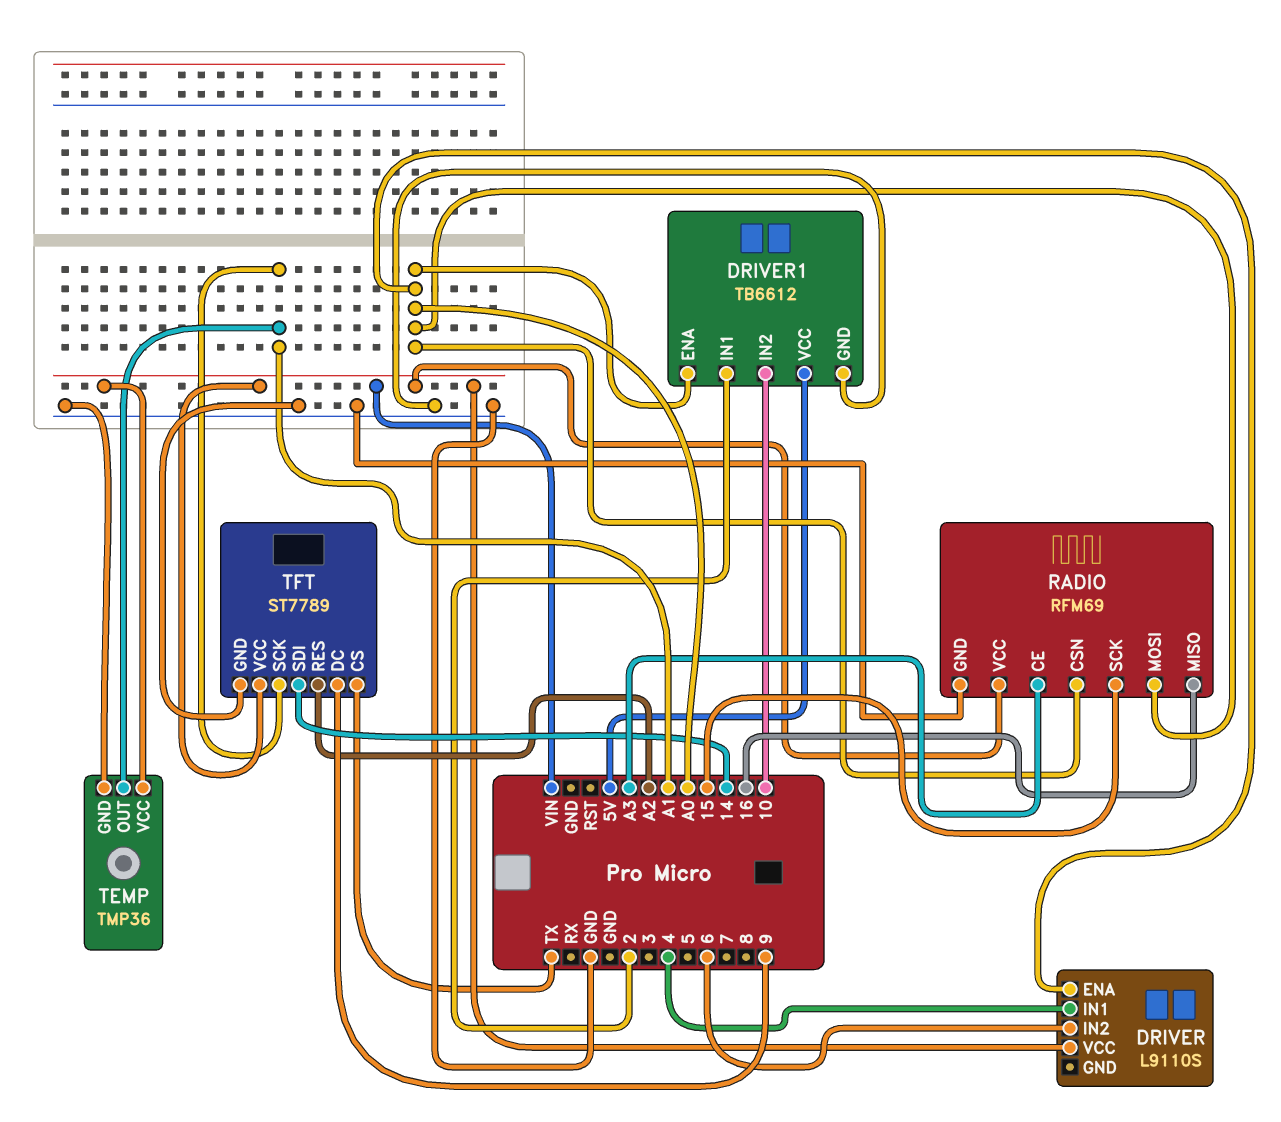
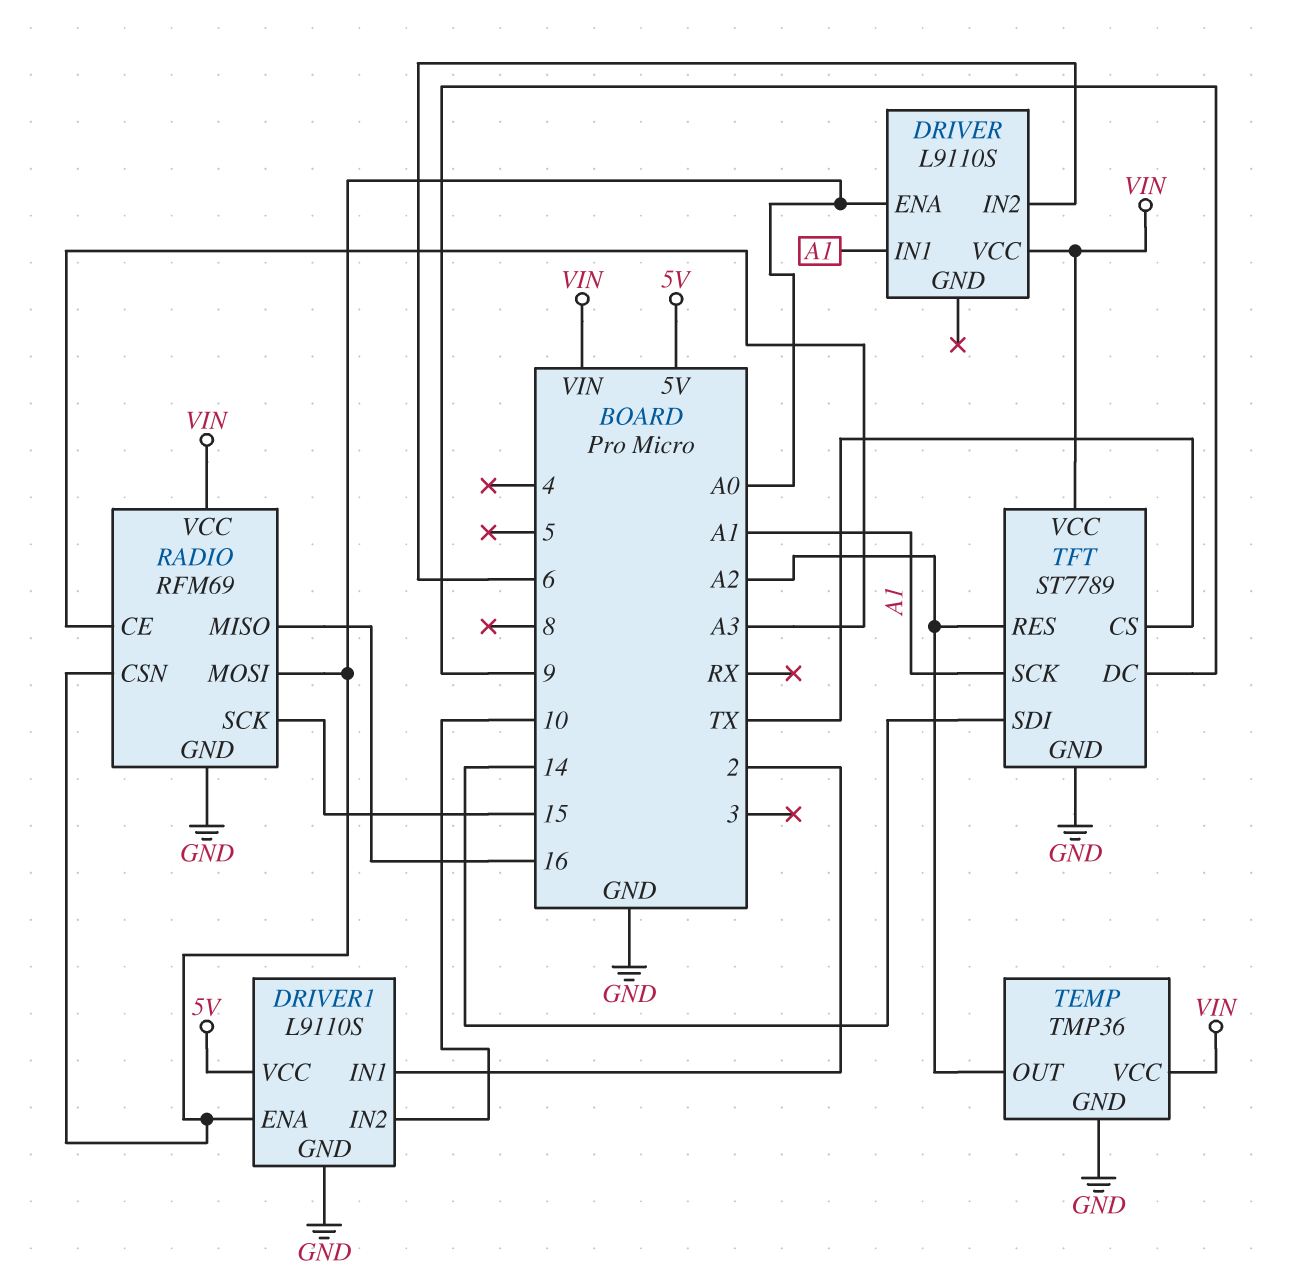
DRIVER pin IN1: 4 -> A1
DRIVER1: TB6612 -> L9110S
TEMP pin OUT: A1 -> A2

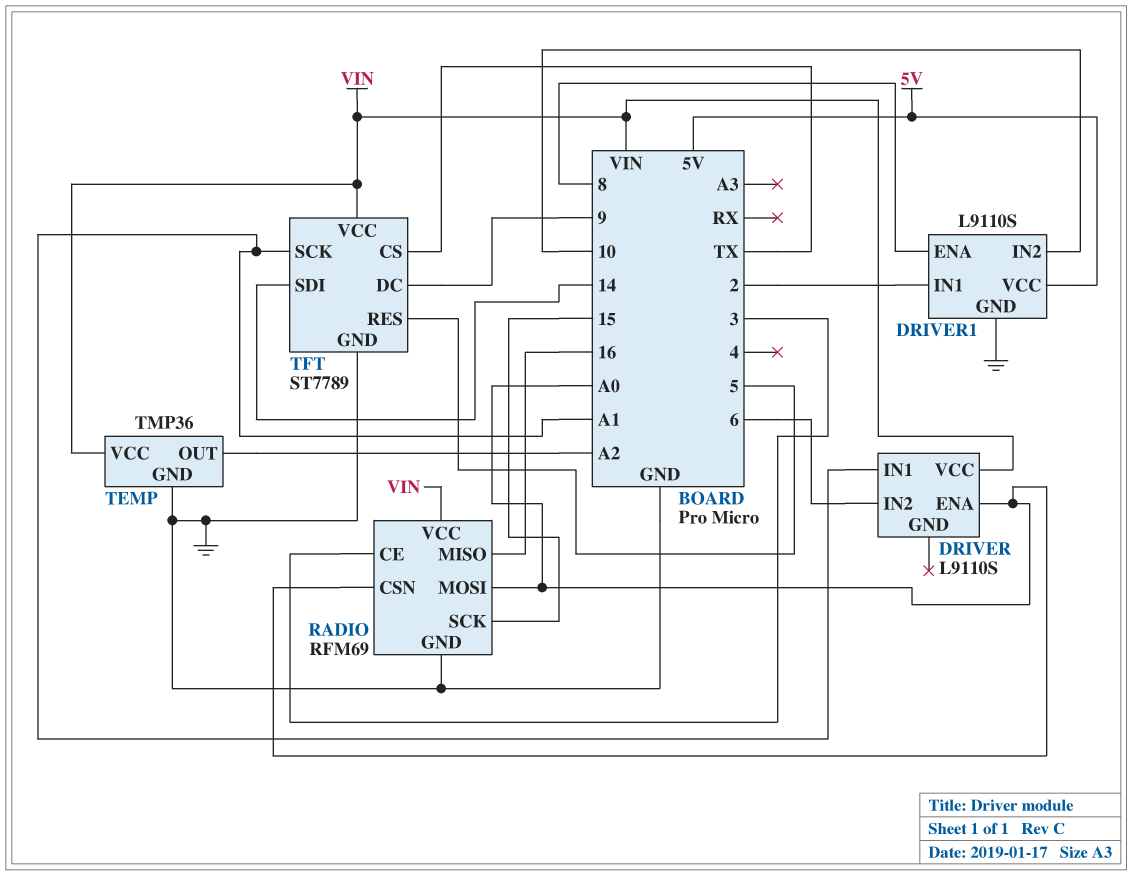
DRIVER1 pin ENA: A0 -> 8
RADIO pin CE: A3 -> 3
TFT pin RES: A2 -> 5

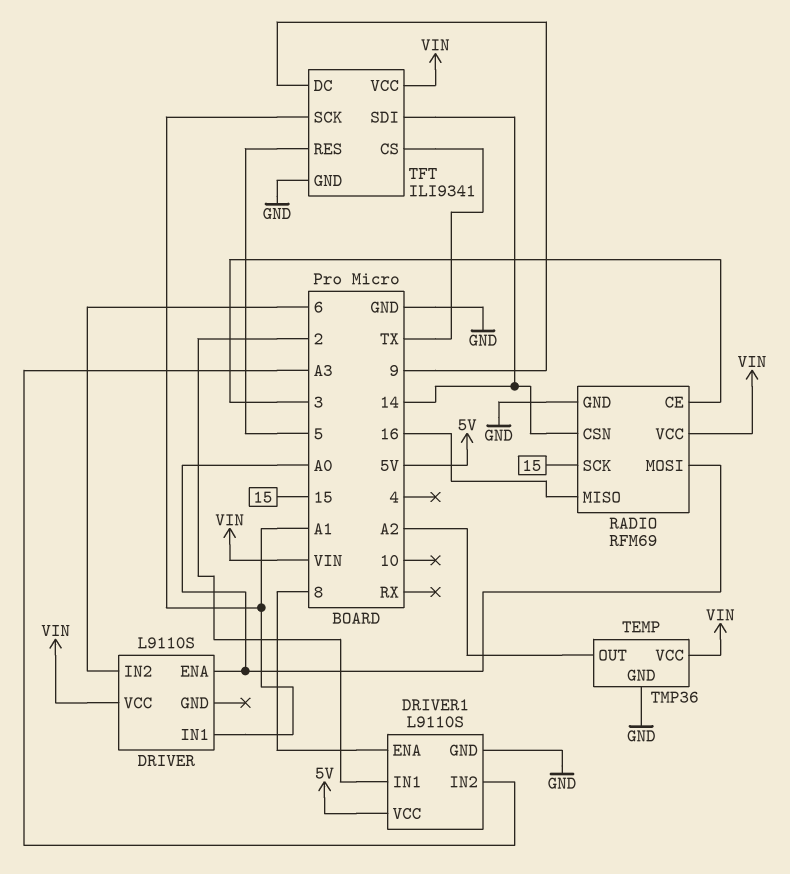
DRIVER1 pin IN2: 10 -> A3
RADIO pin CSN: A0 -> 14
TFT: ST7789 -> ILI9341

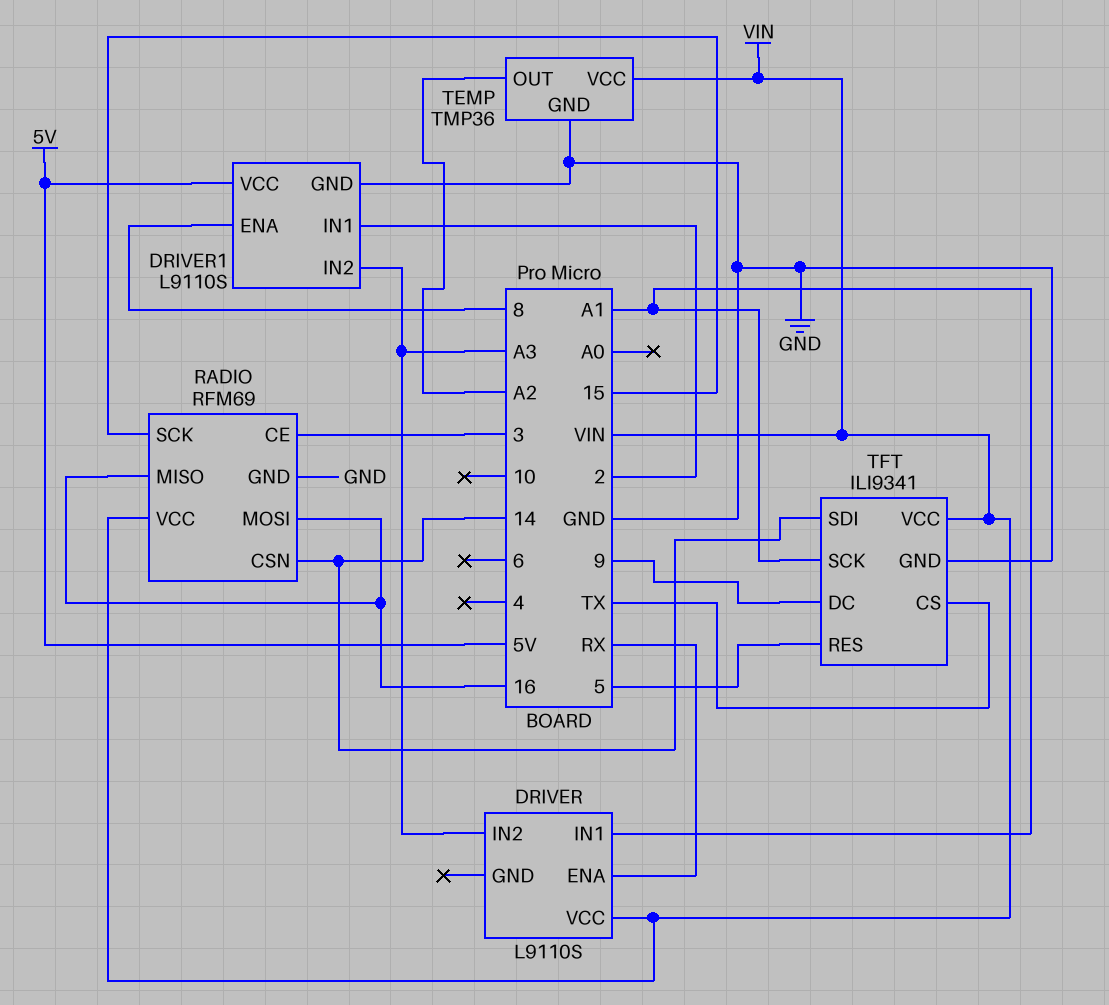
DRIVER pin ENA: A0 -> RX
DRIVER pin IN2: 6 -> A3
RADIO pin MOSI: A0 -> 16

